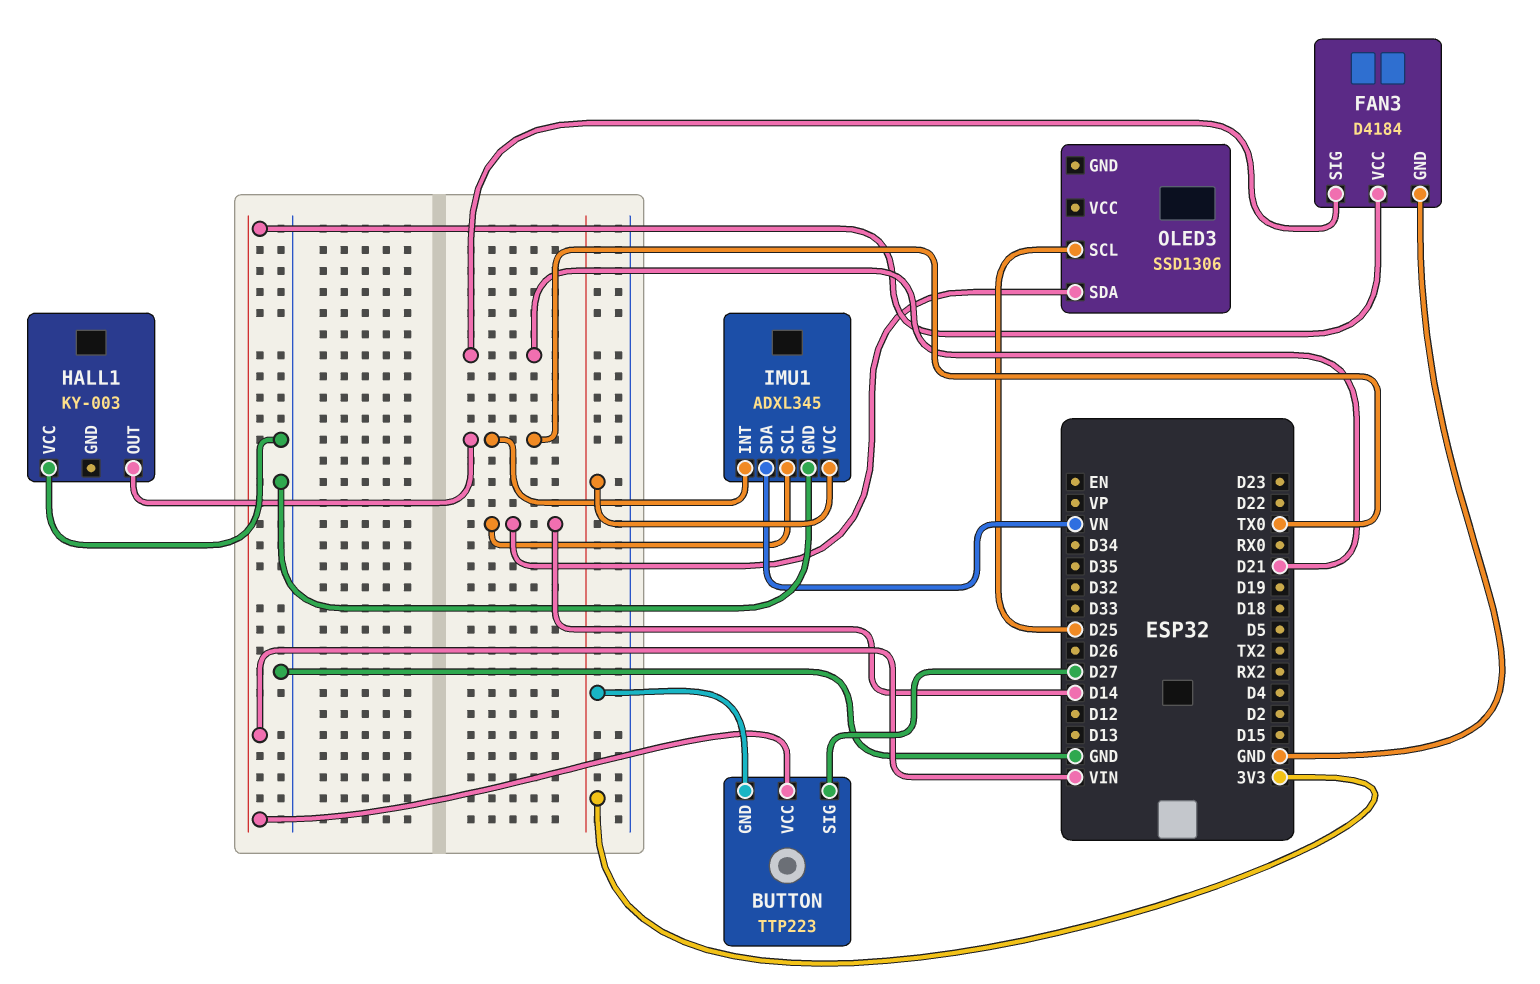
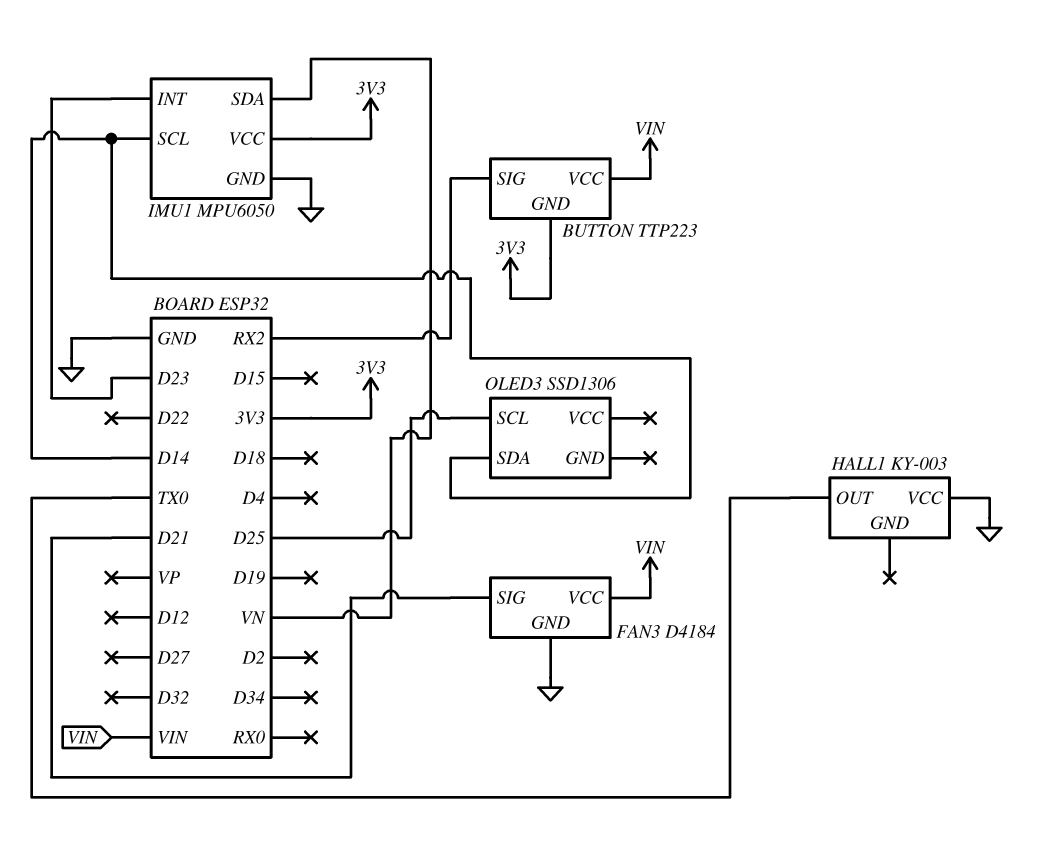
BUTTON pin SIG: D27 -> RX2
IMU1: ADXL345 -> MPU6050
IMU1 pin INT: TX0 -> D23

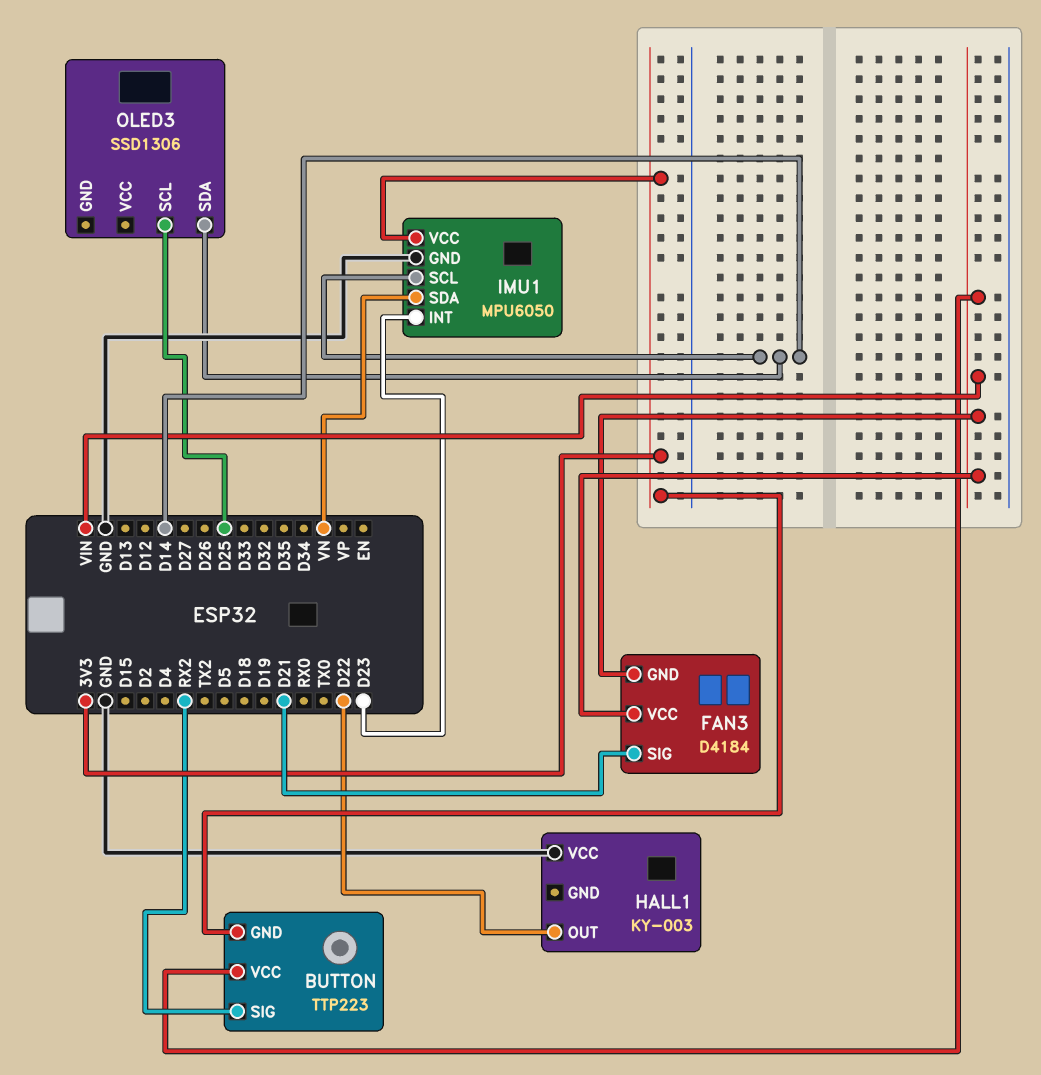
FAN3 pin GND: GND -> VIN
HALL1 pin OUT: TX0 -> D22

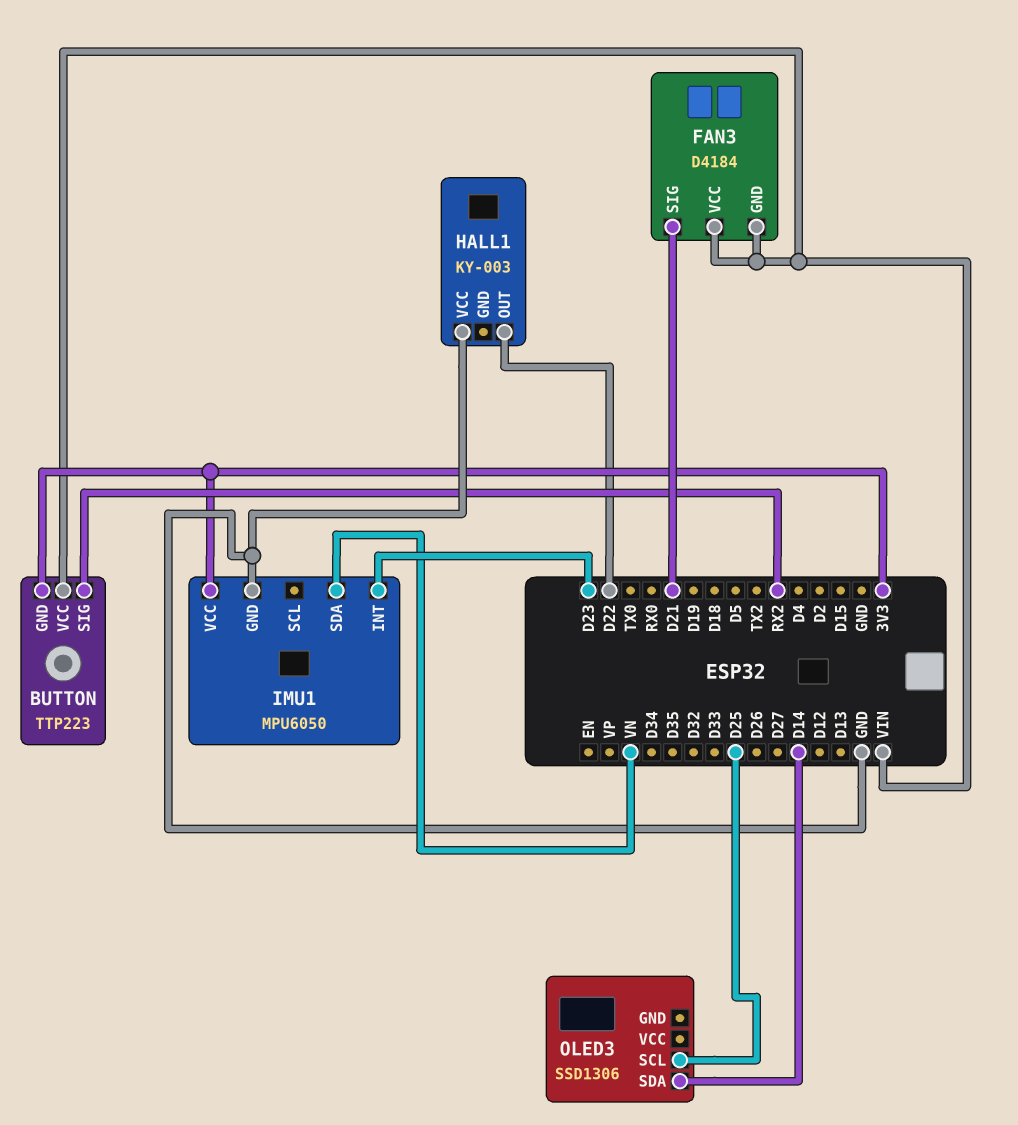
IMU1 pin SCL: D14 -> none

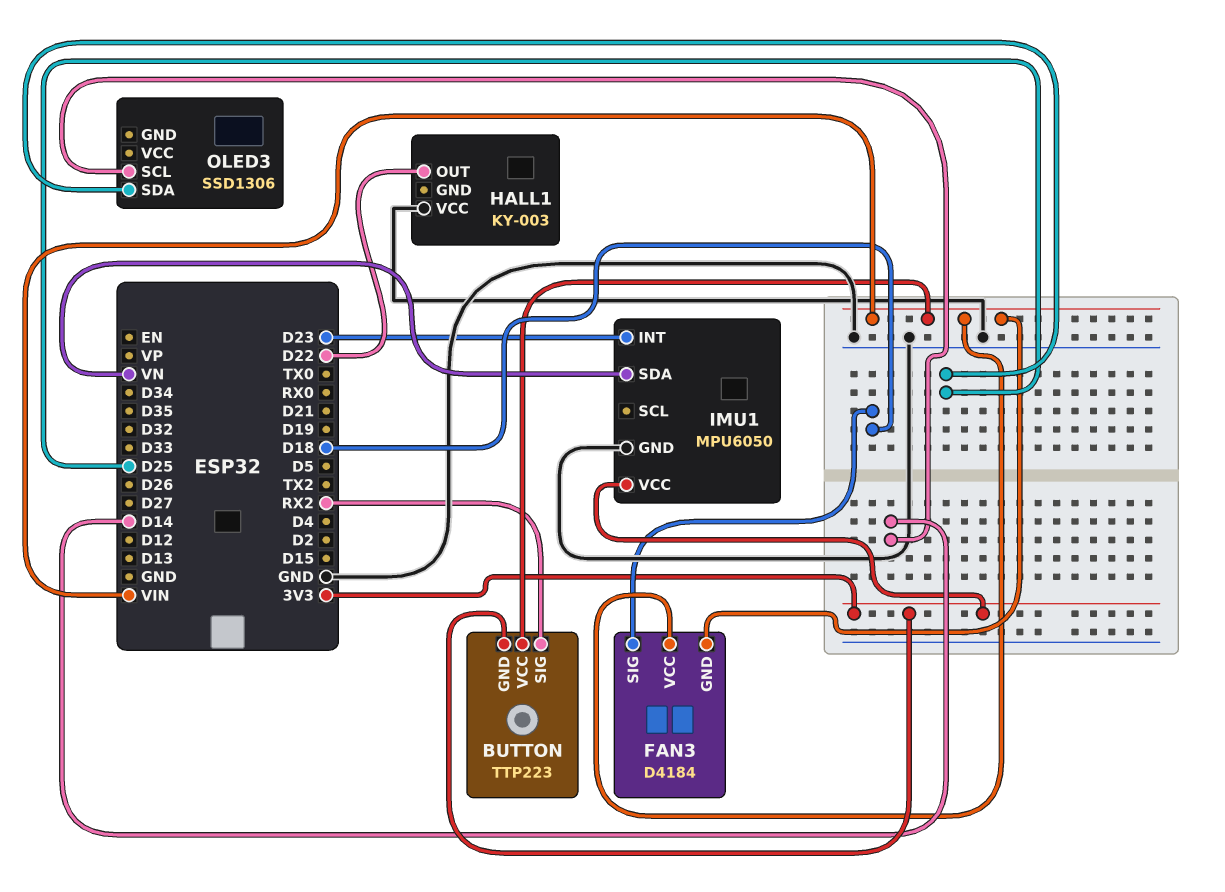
FAN3 pin SIG: D21 -> D18
OLED3 pin SCL: D25 -> D14
OLED3 pin SDA: D14 -> D25

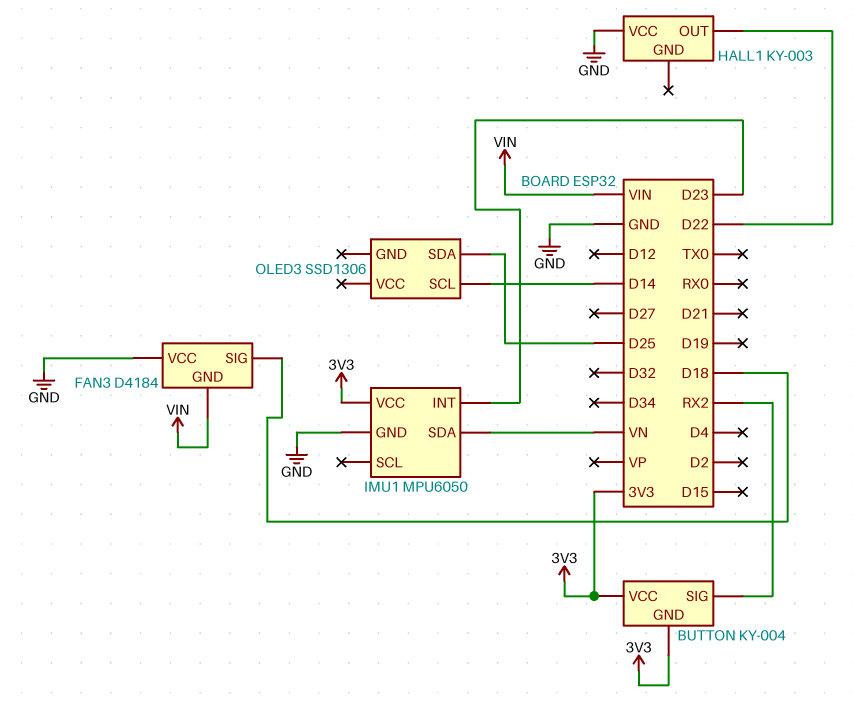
BUTTON: TTP223 -> KY-004
BUTTON pin VCC: VIN -> 3V3
FAN3 pin VCC: VIN -> GND

